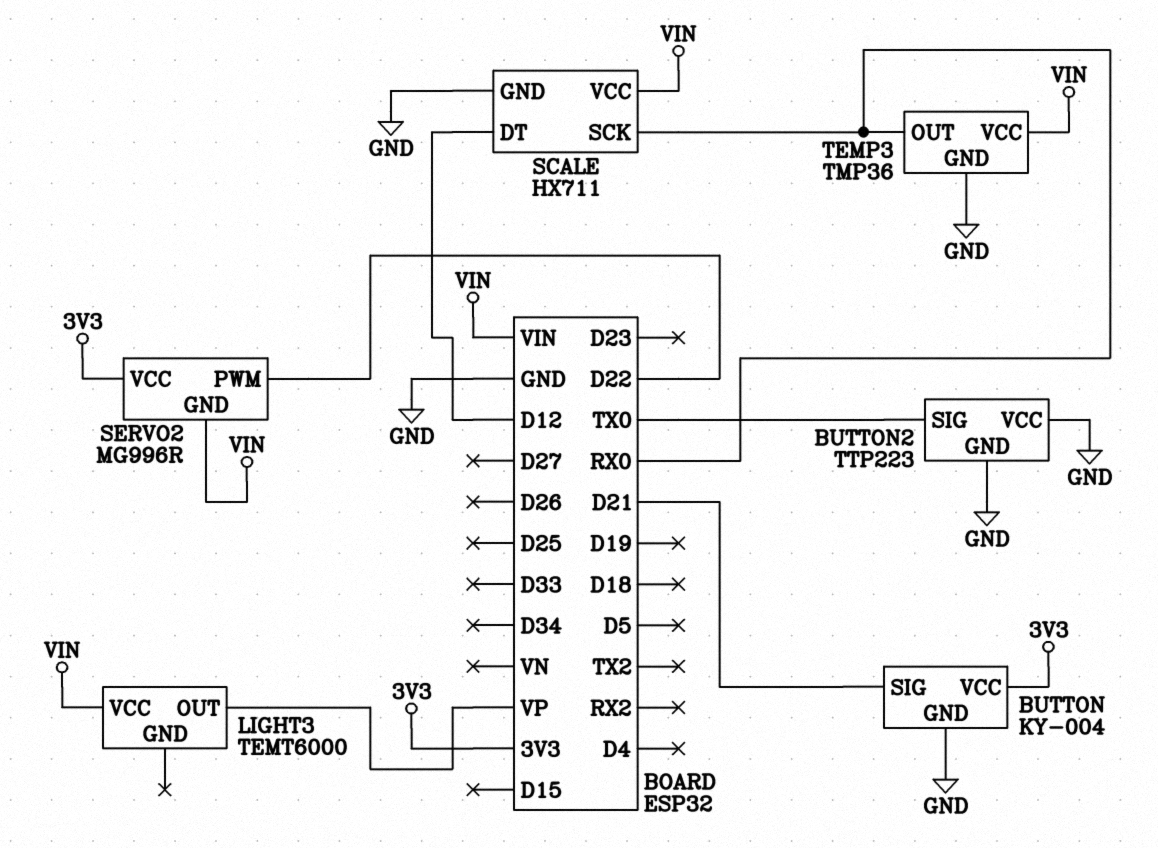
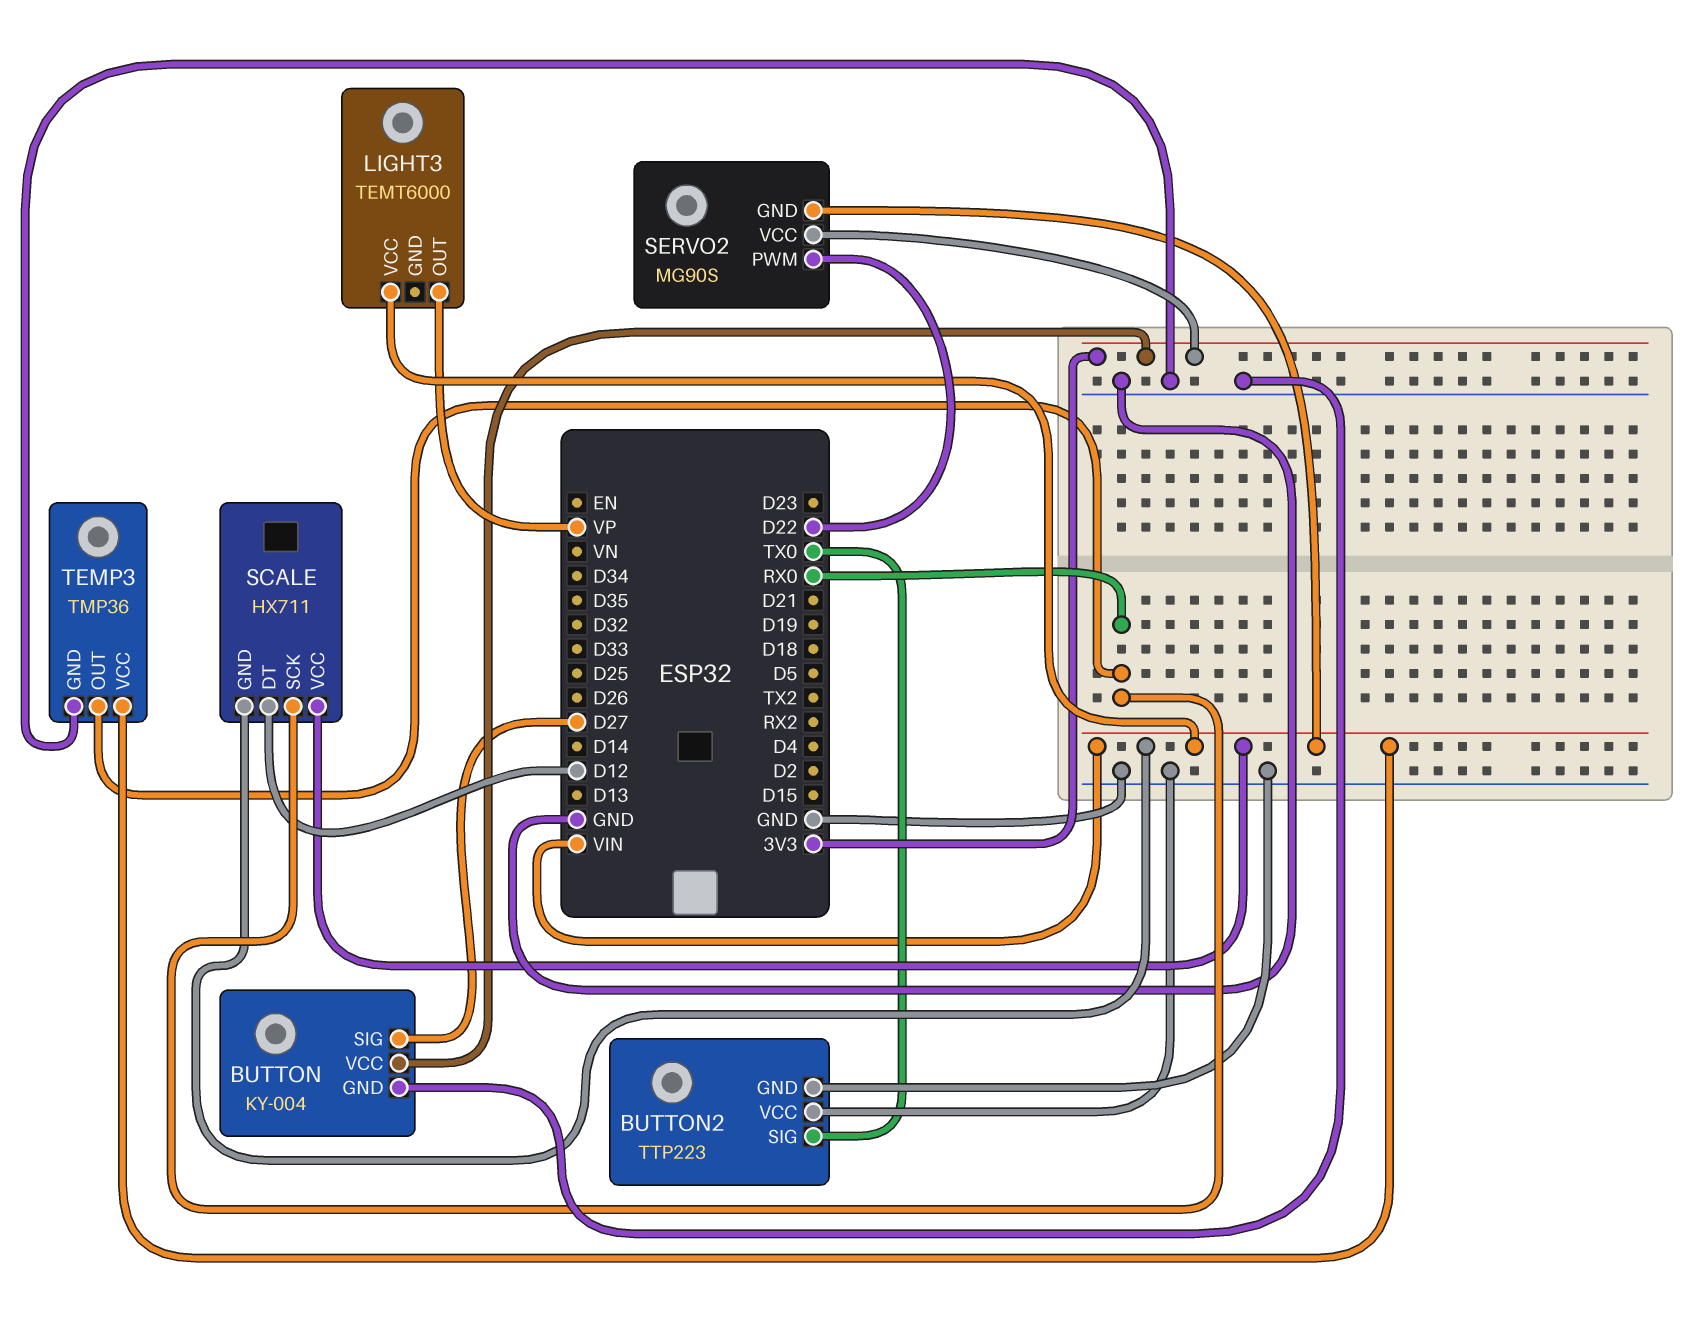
BUTTON pin SIG: D21 -> D27
SCALE pin GND: GND -> VIN
SERVO2: MG996R -> MG90S

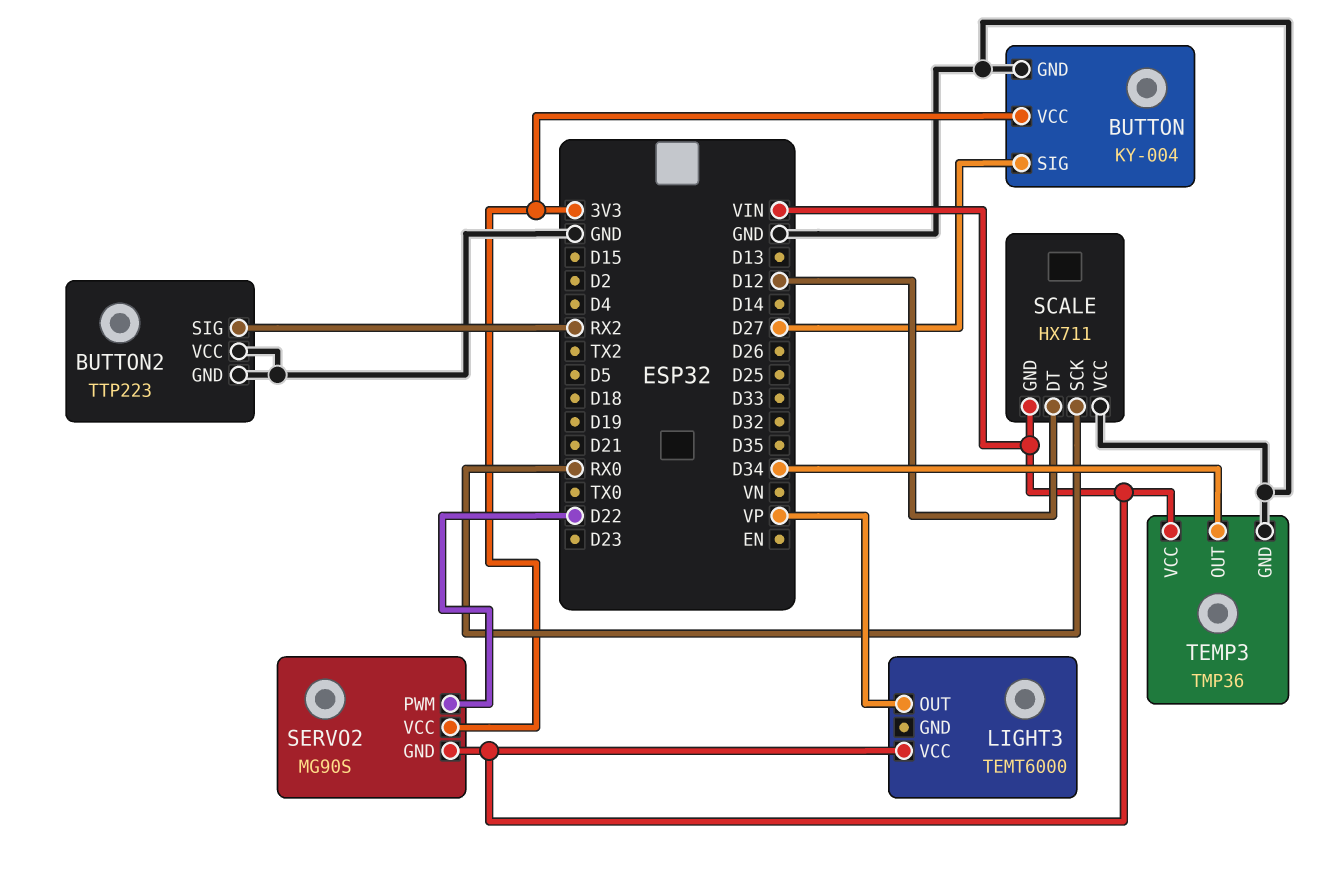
BUTTON2 pin SIG: TX0 -> RX2
SCALE pin VCC: VIN -> GND
TEMP3 pin OUT: RX0 -> D34

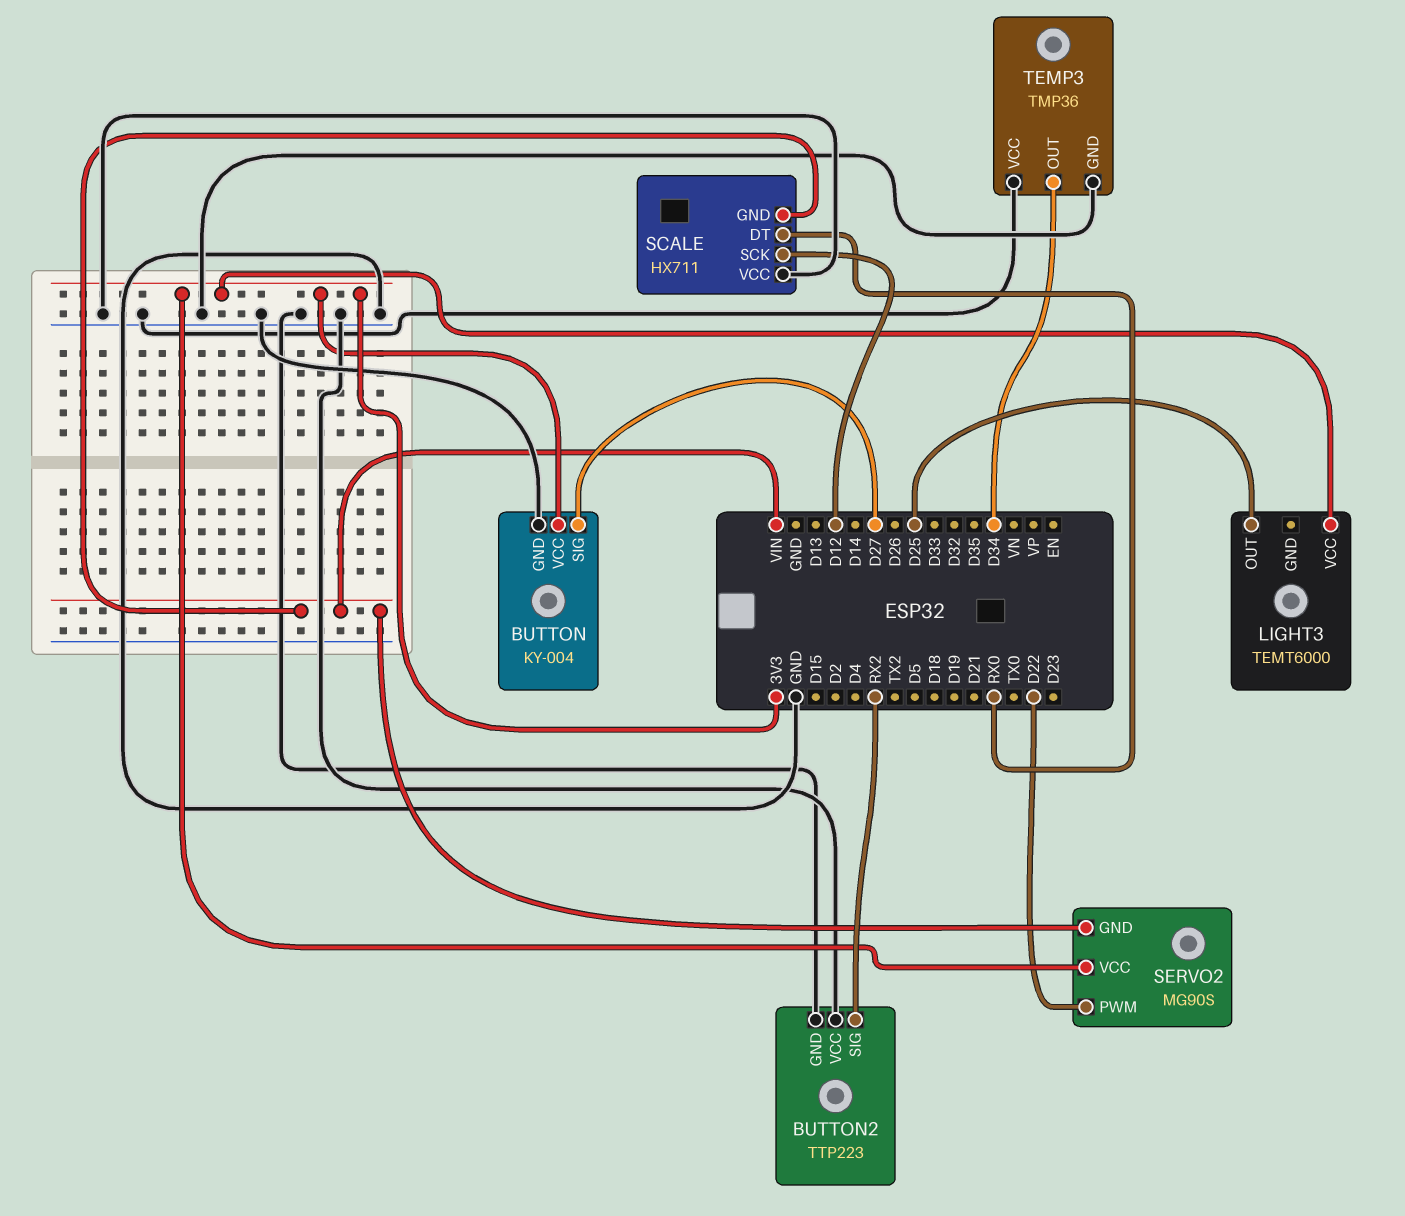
LIGHT3 pin OUT: VP -> D25
LIGHT3 pin VCC: VIN -> 3V3
SCALE pin DT: D12 -> RX0
SCALE pin SCK: RX0 -> D12
TEMP3 pin VCC: VIN -> GND

